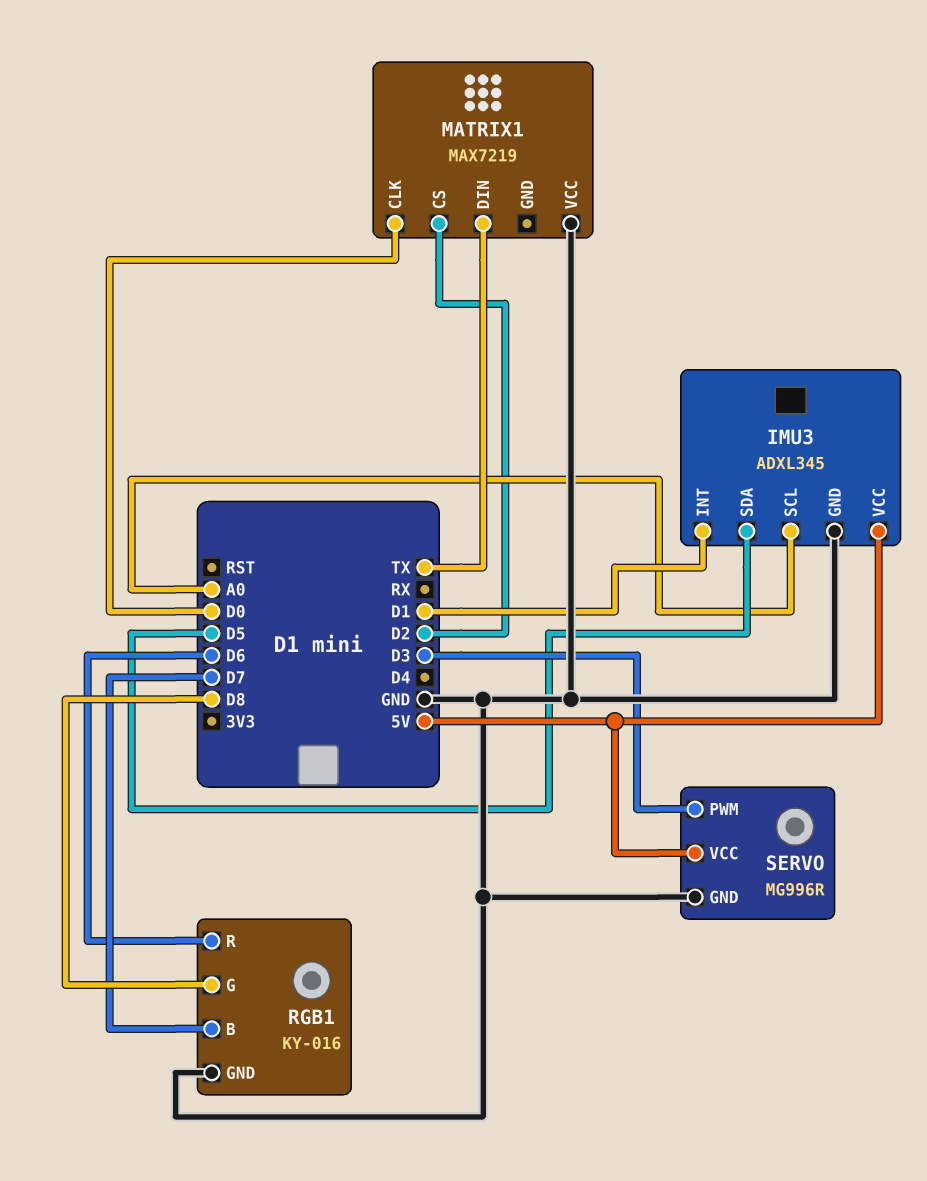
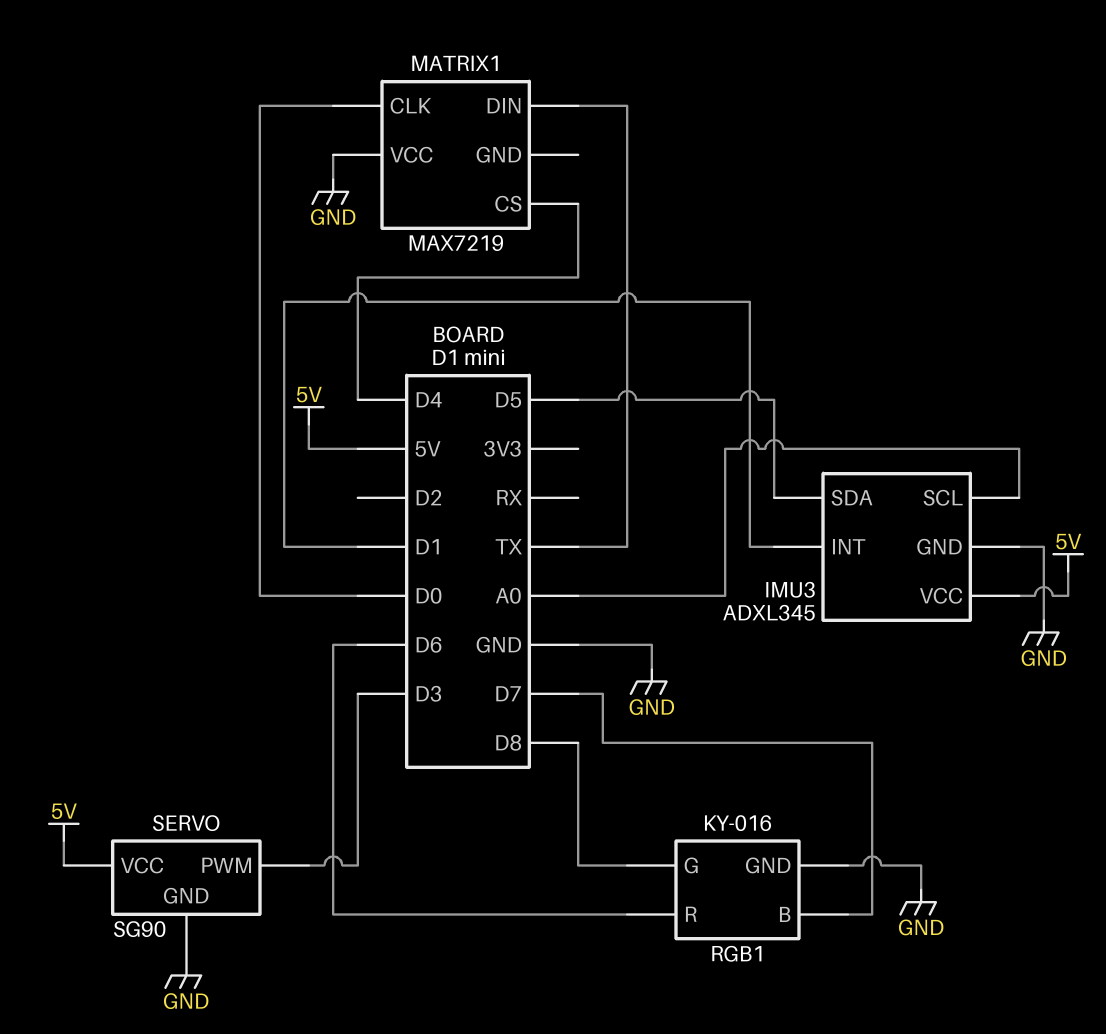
MATRIX1 pin CS: D2 -> D4
SERVO: MG996R -> SG90

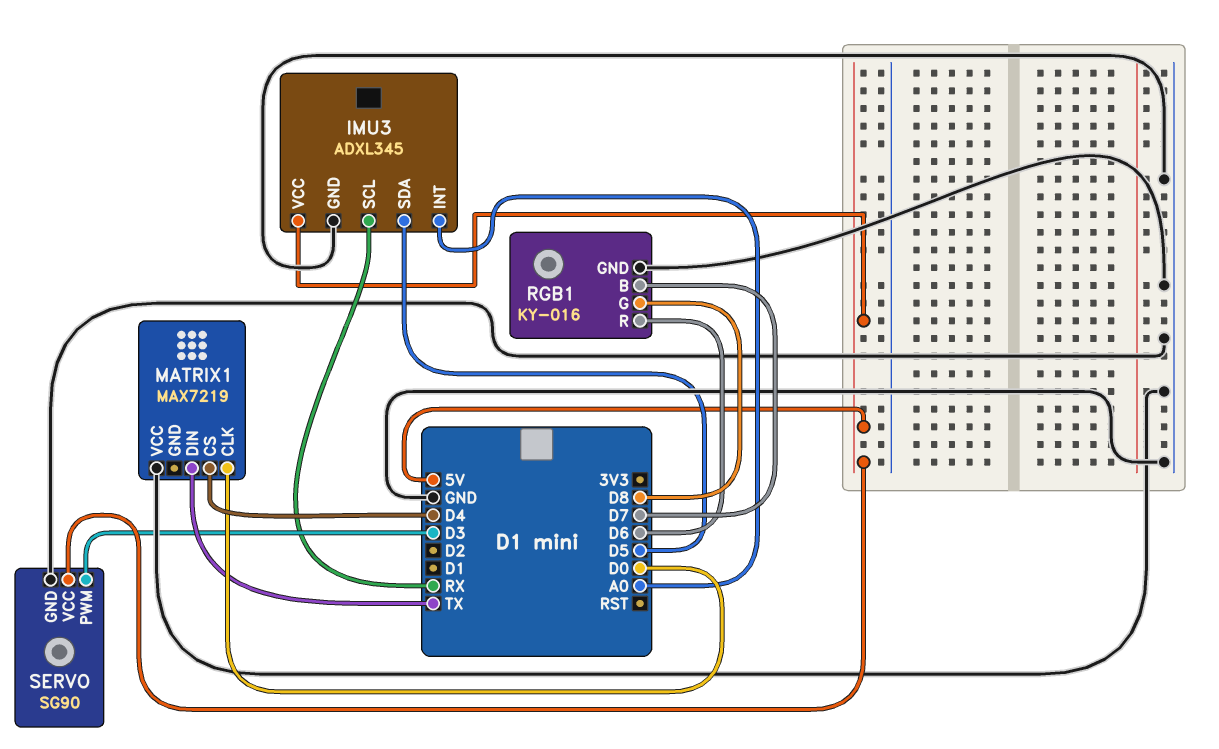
IMU3 pin INT: D1 -> A0
IMU3 pin SCL: A0 -> RX

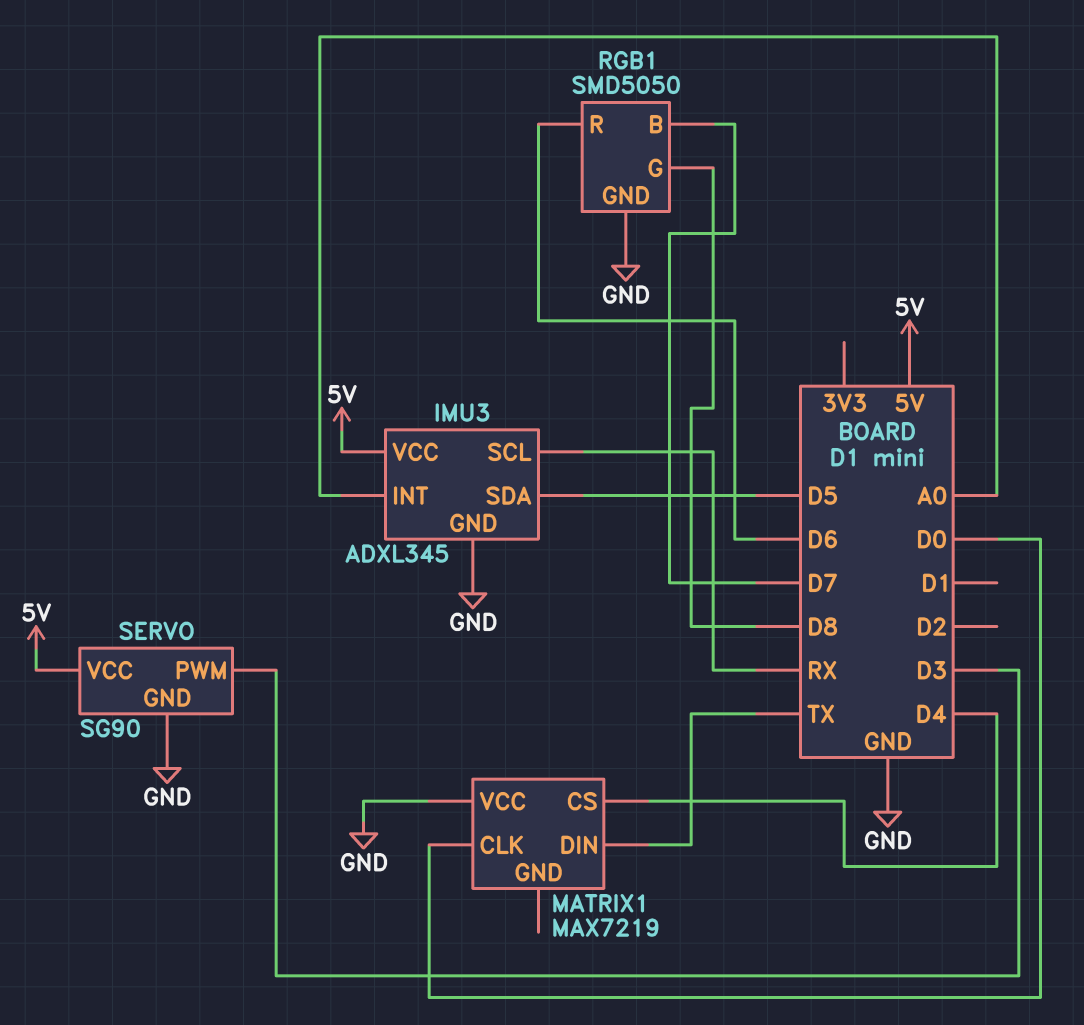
RGB1: KY-016 -> SMD5050

